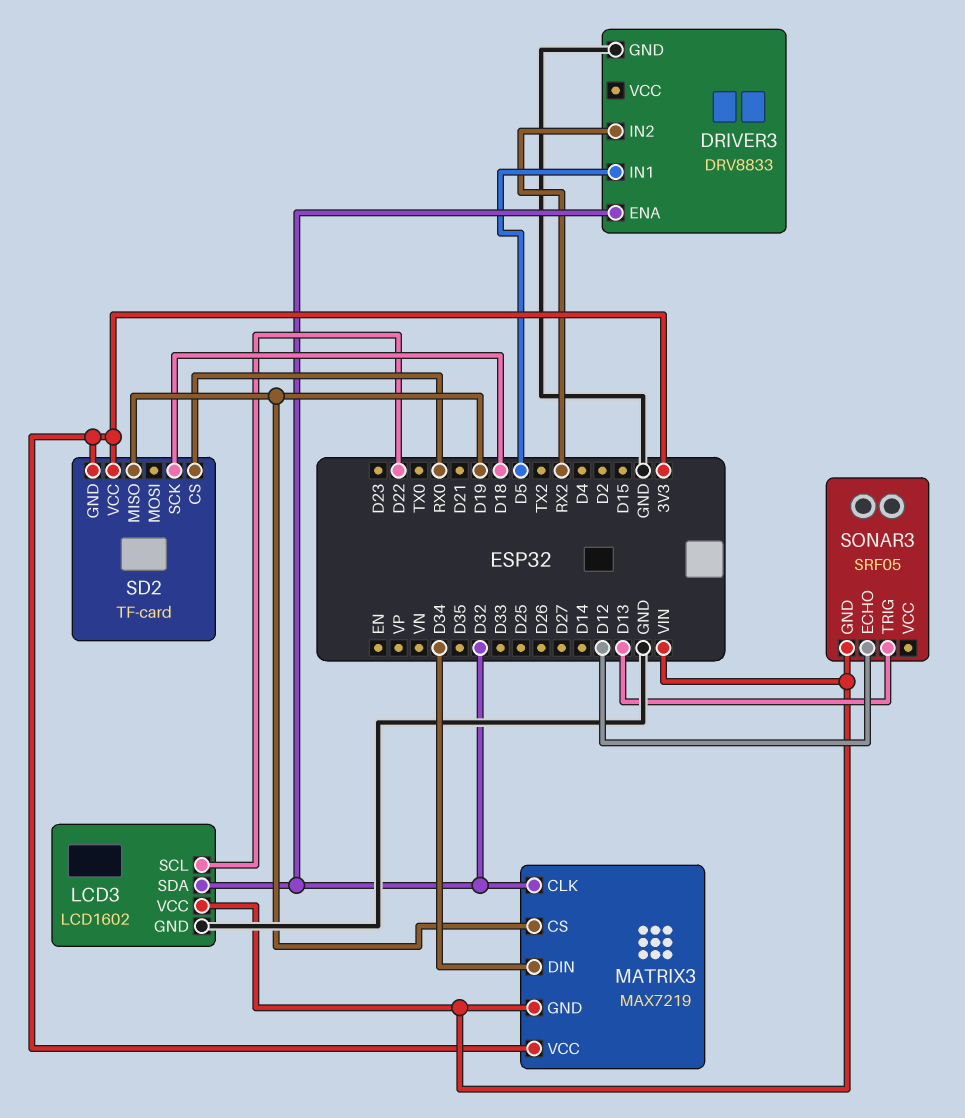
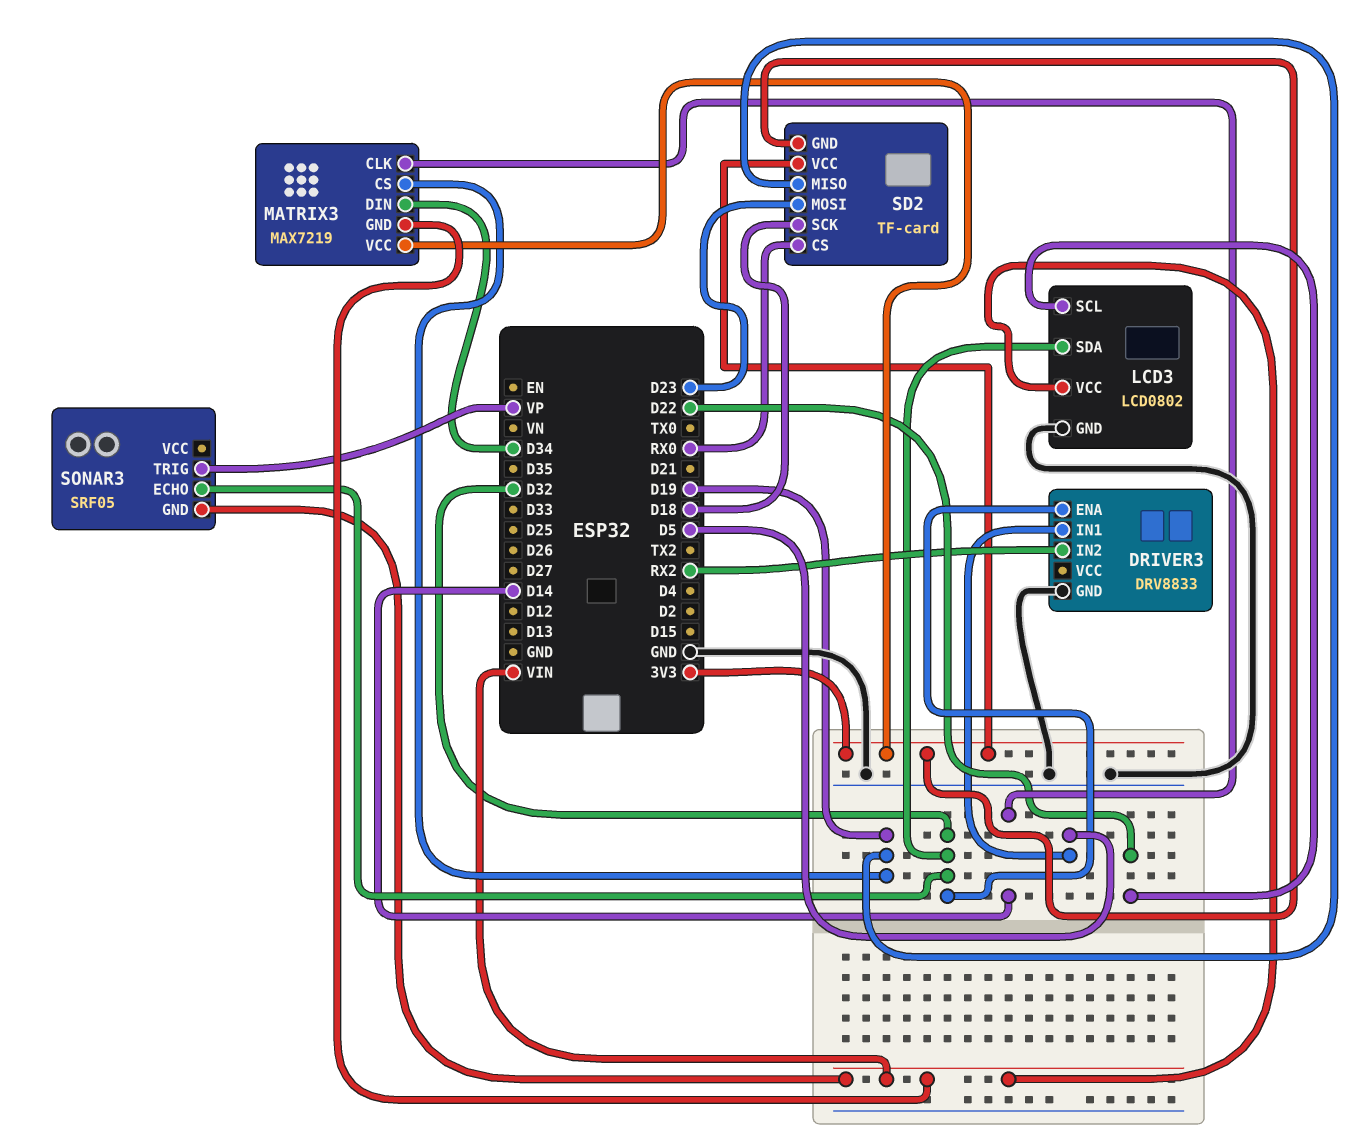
LCD3: LCD1602 -> LCD0802
MATRIX3 pin CLK: D32 -> D14
SD2 pin MOSI: none -> D23
SONAR3 pin ECHO: D12 -> D32
SONAR3 pin TRIG: D13 -> VP

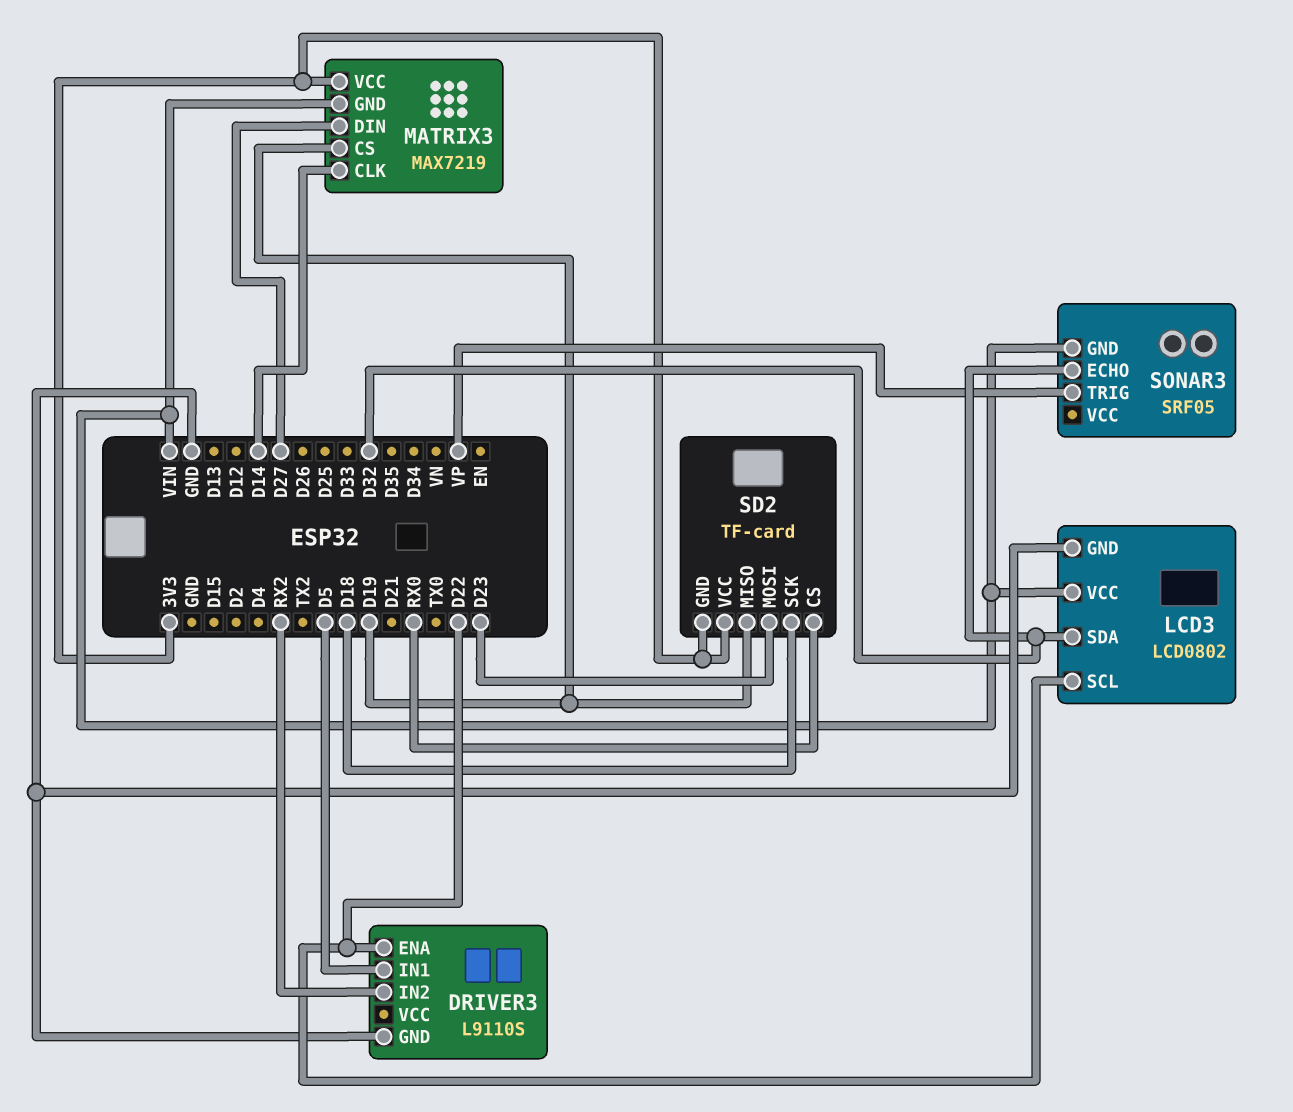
DRIVER3: DRV8833 -> L9110S
DRIVER3 pin ENA: D32 -> D22
MATRIX3 pin DIN: D34 -> D27

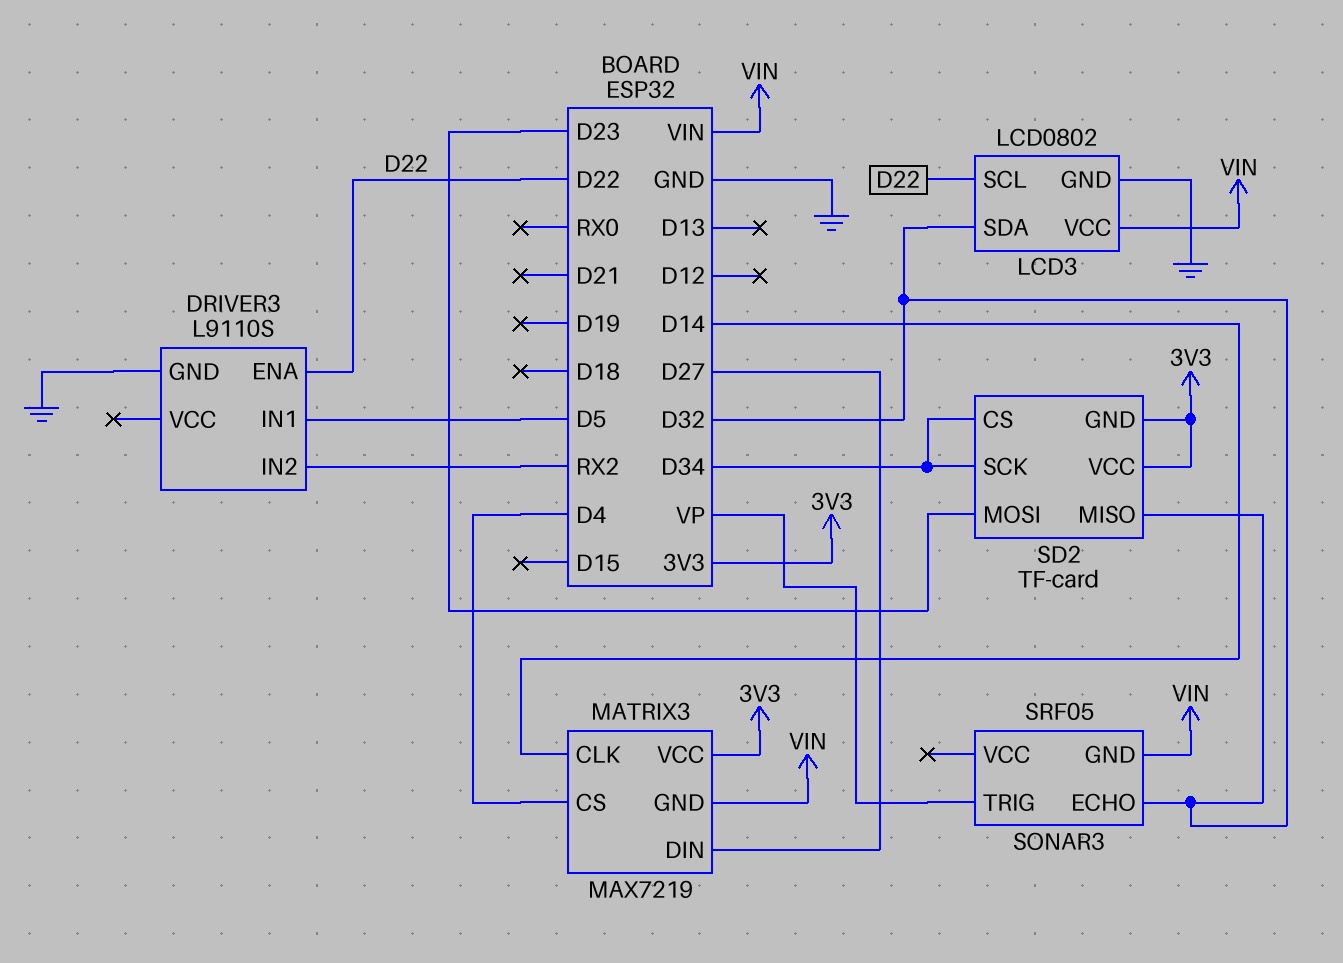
MATRIX3 pin CS: D19 -> D4
SD2 pin CS: RX0 -> D34
SD2 pin MISO: D19 -> D32
SD2 pin SCK: D18 -> D34

